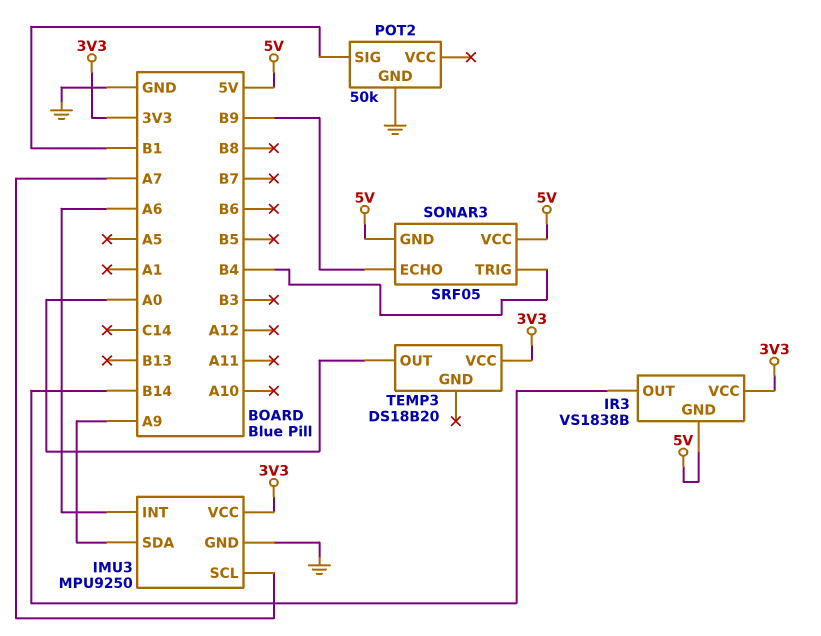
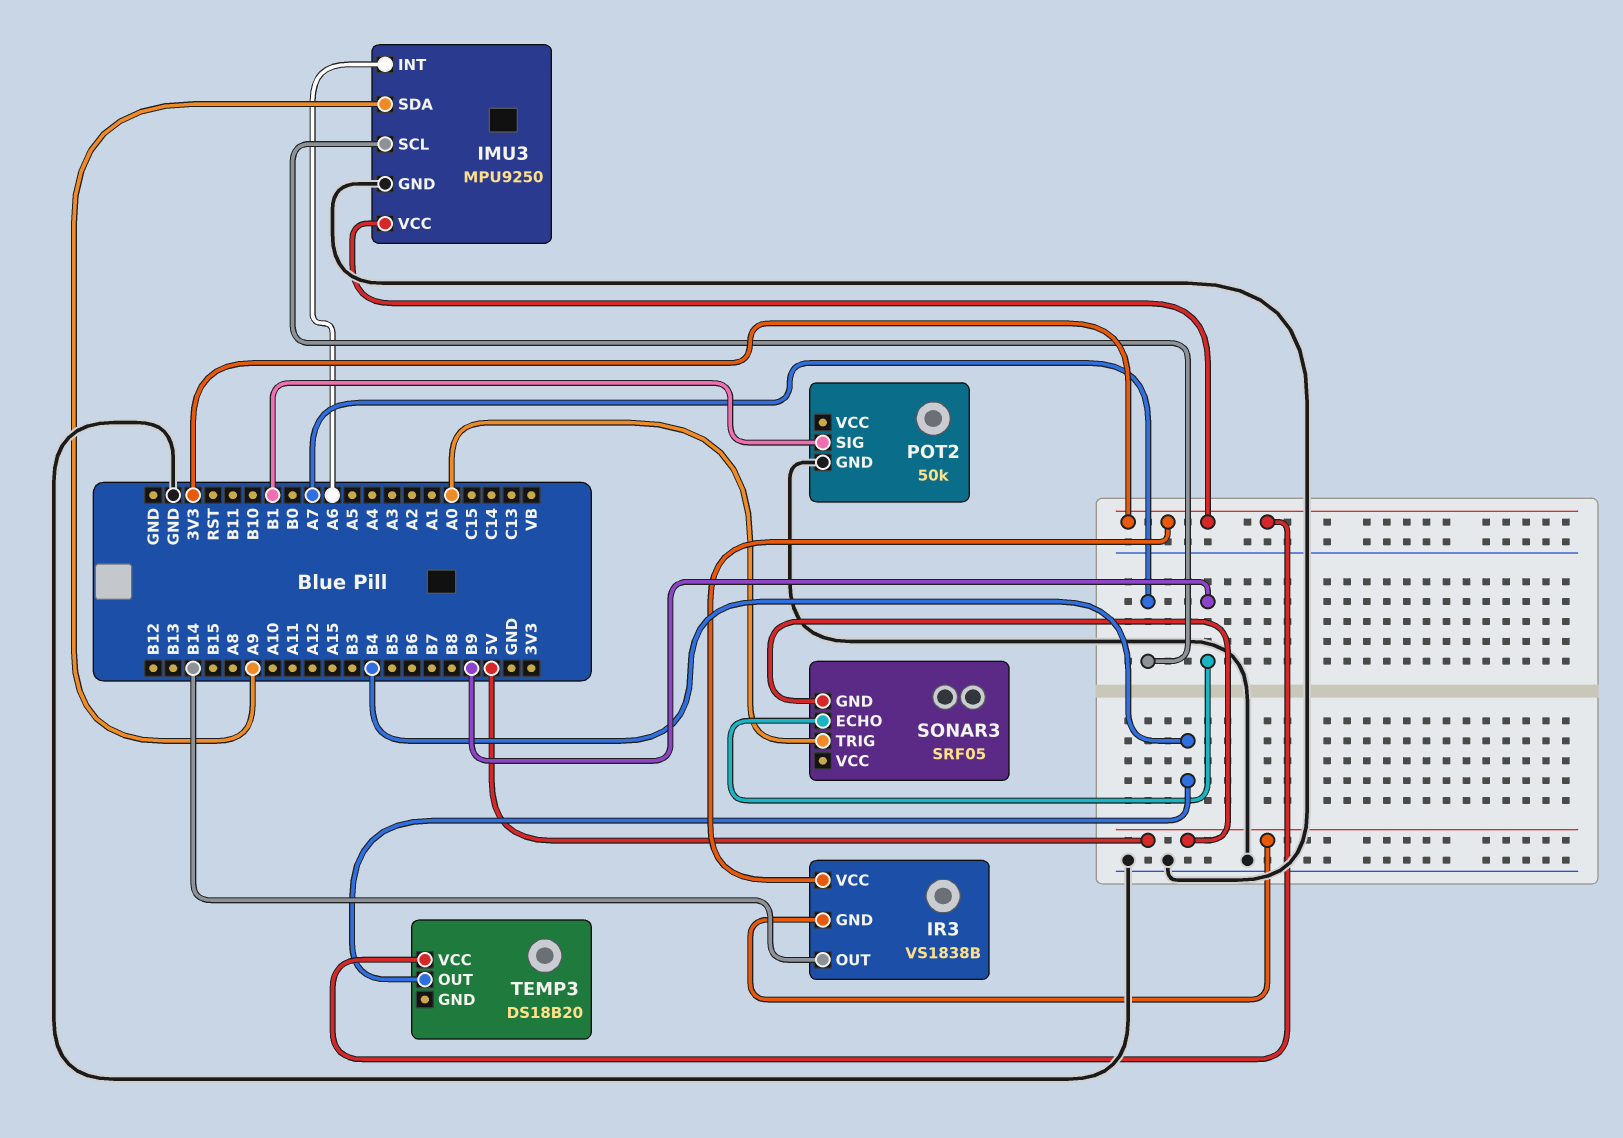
SONAR3 pin TRIG: B4 -> A0
SONAR3 pin VCC: 5V -> none
TEMP3 pin OUT: A0 -> B4

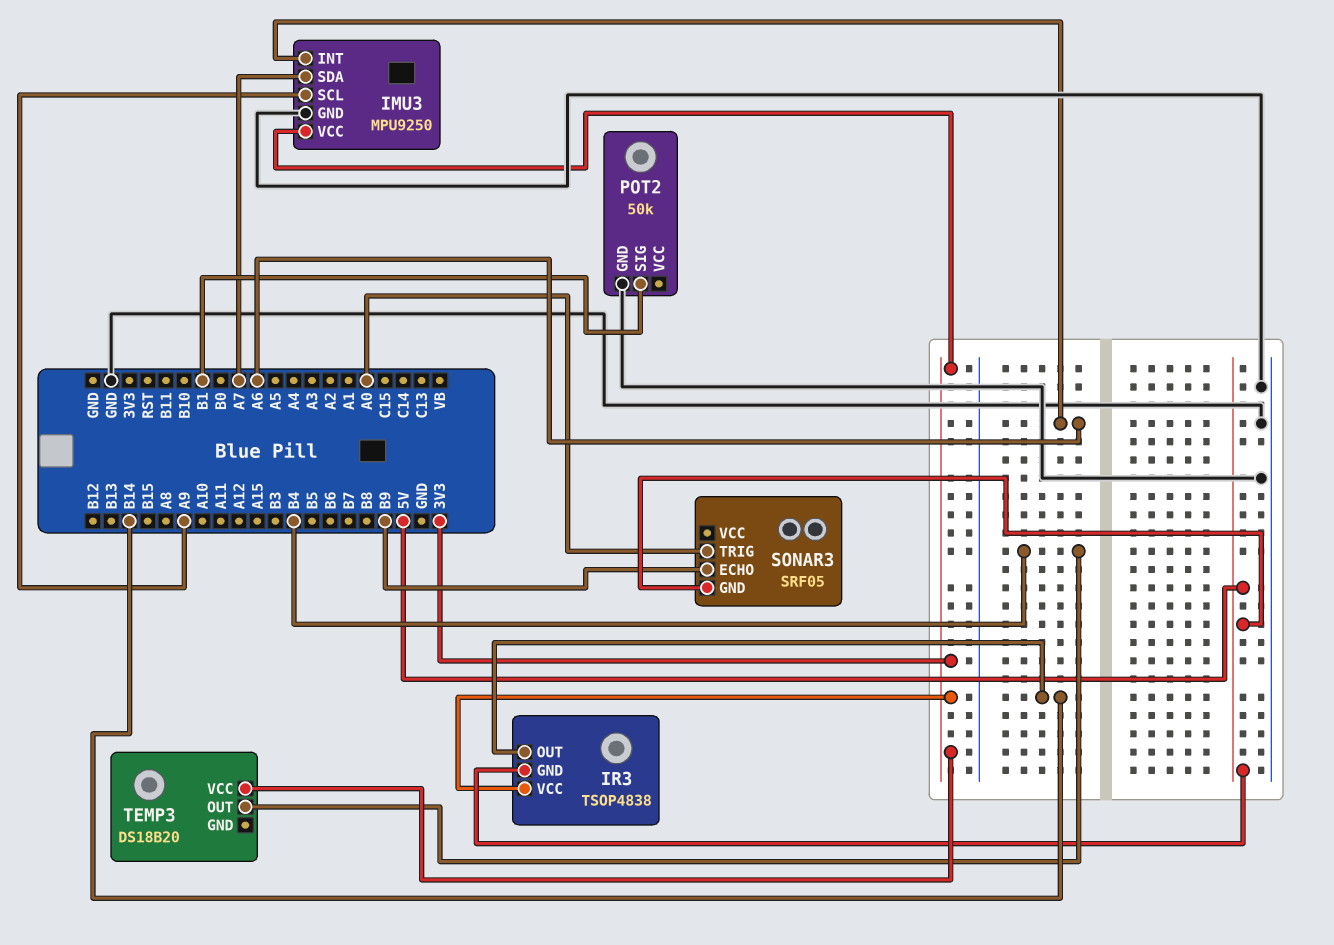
IMU3 pin SCL: A7 -> A9
IMU3 pin SDA: A9 -> A7
IR3: VS1838B -> TSOP4838

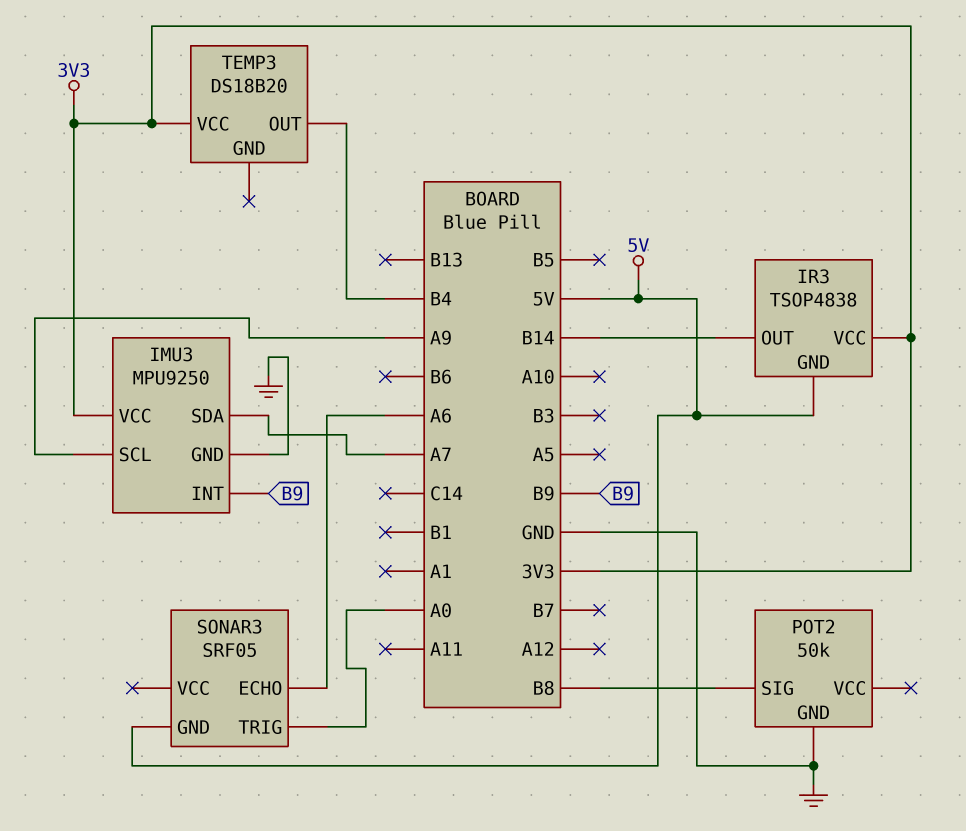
IMU3 pin INT: A6 -> B9
POT2 pin SIG: B1 -> B8
SONAR3 pin ECHO: B9 -> A6

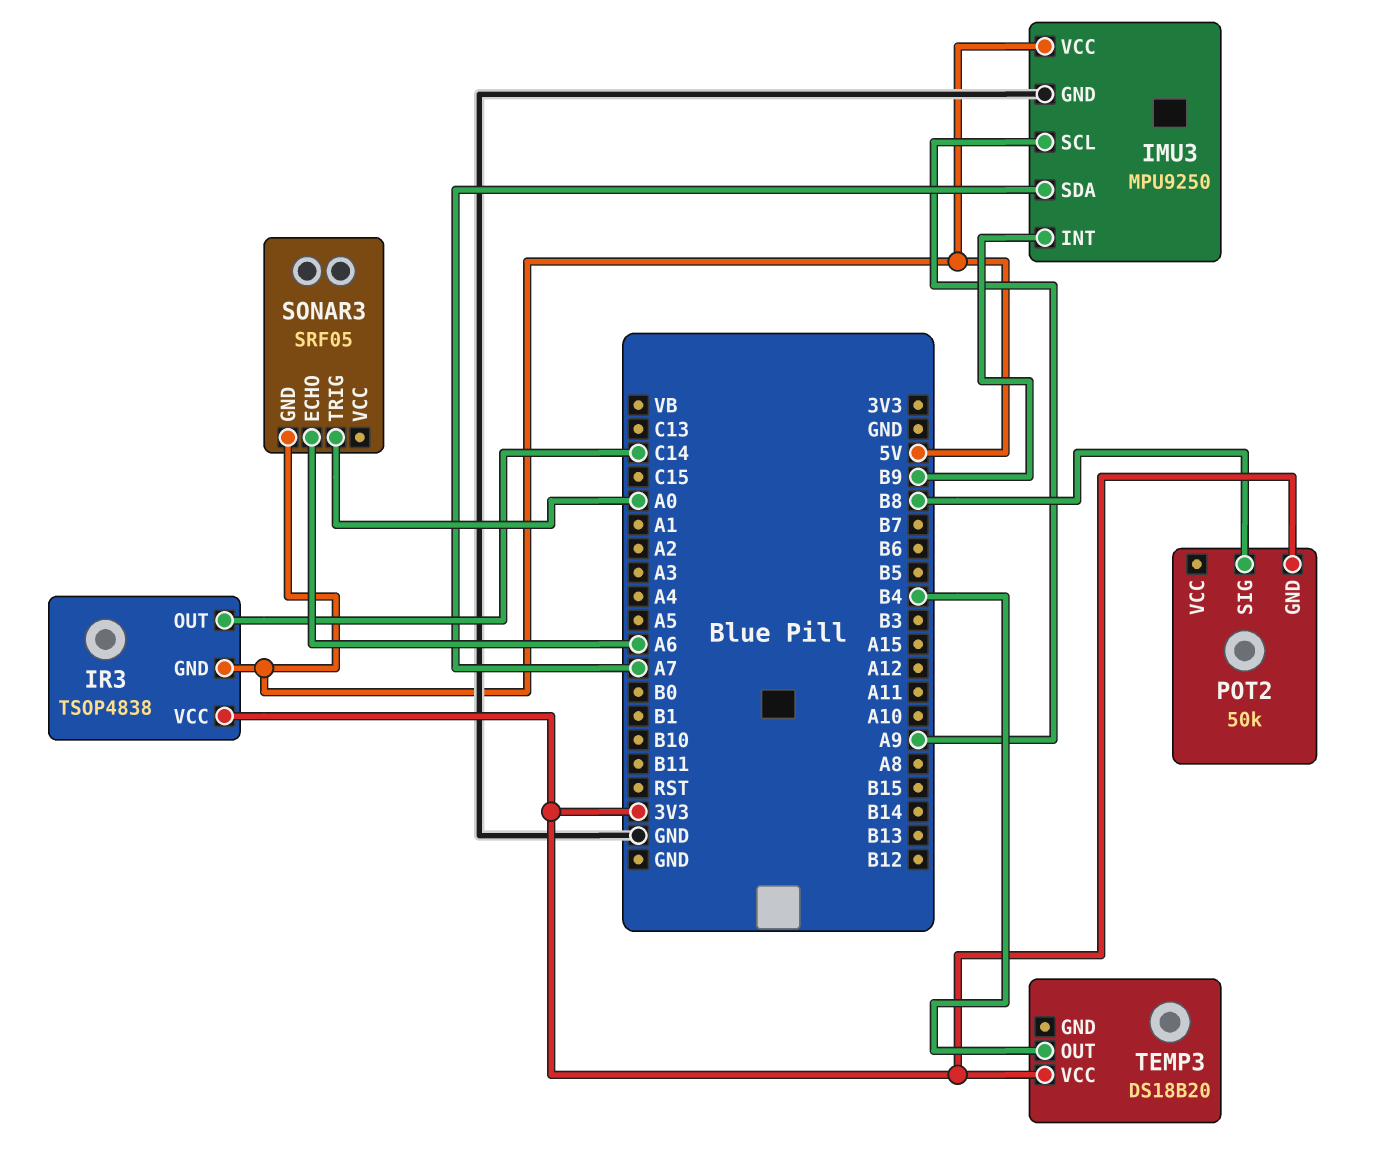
IMU3 pin VCC: 3V3 -> 5V
IR3 pin OUT: B14 -> C14
POT2 pin GND: GND -> 3V3

